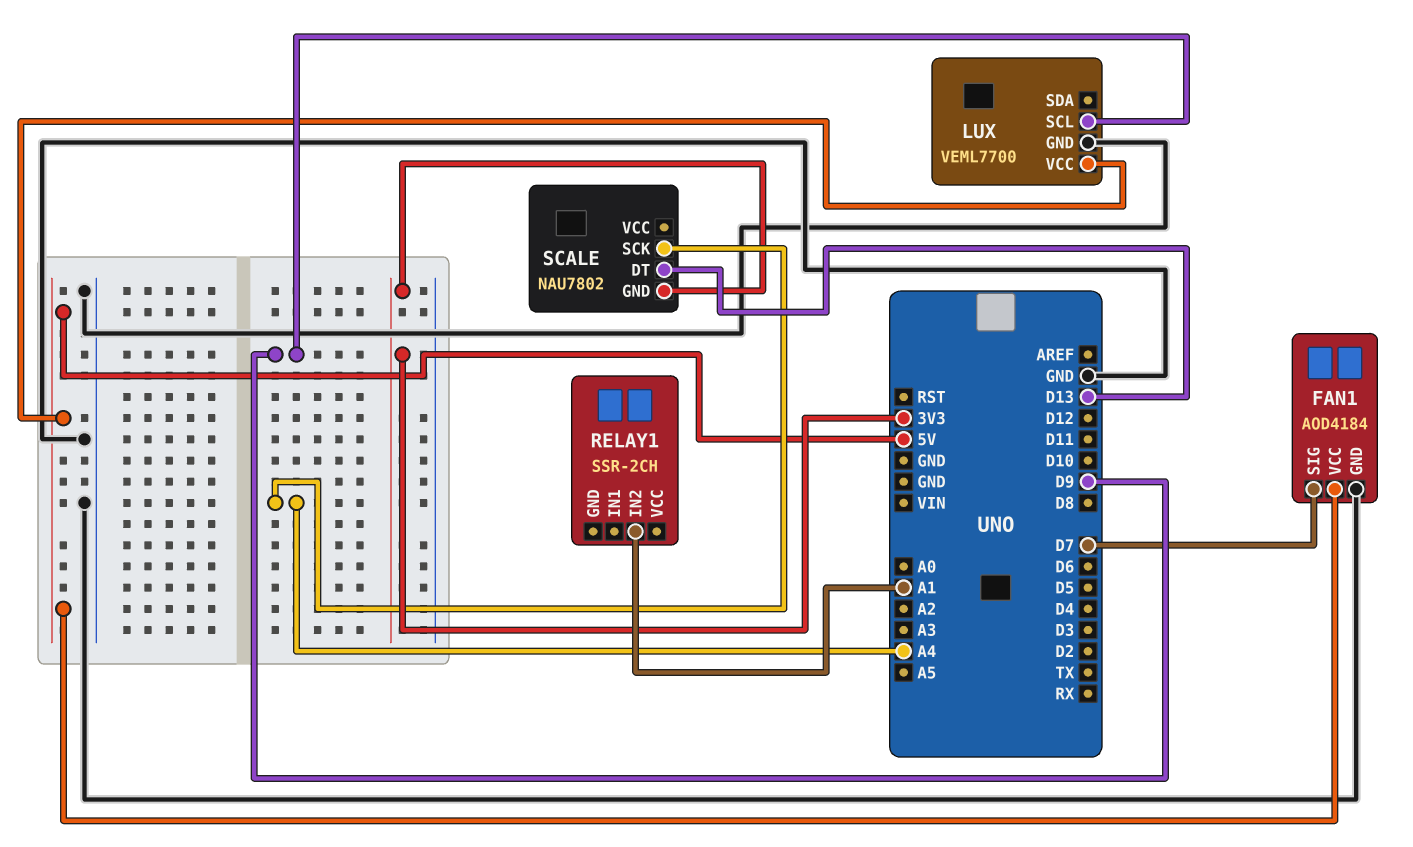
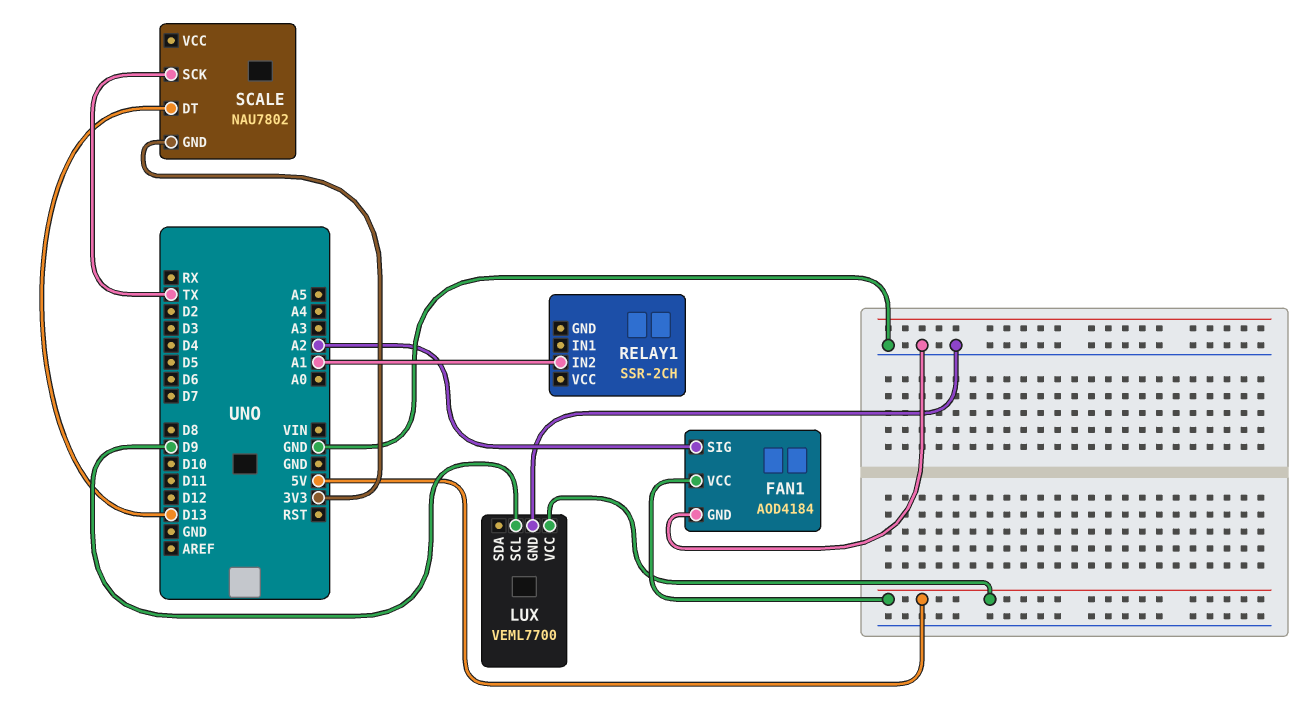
FAN1 pin SIG: D7 -> A2
SCALE pin SCK: A4 -> TX

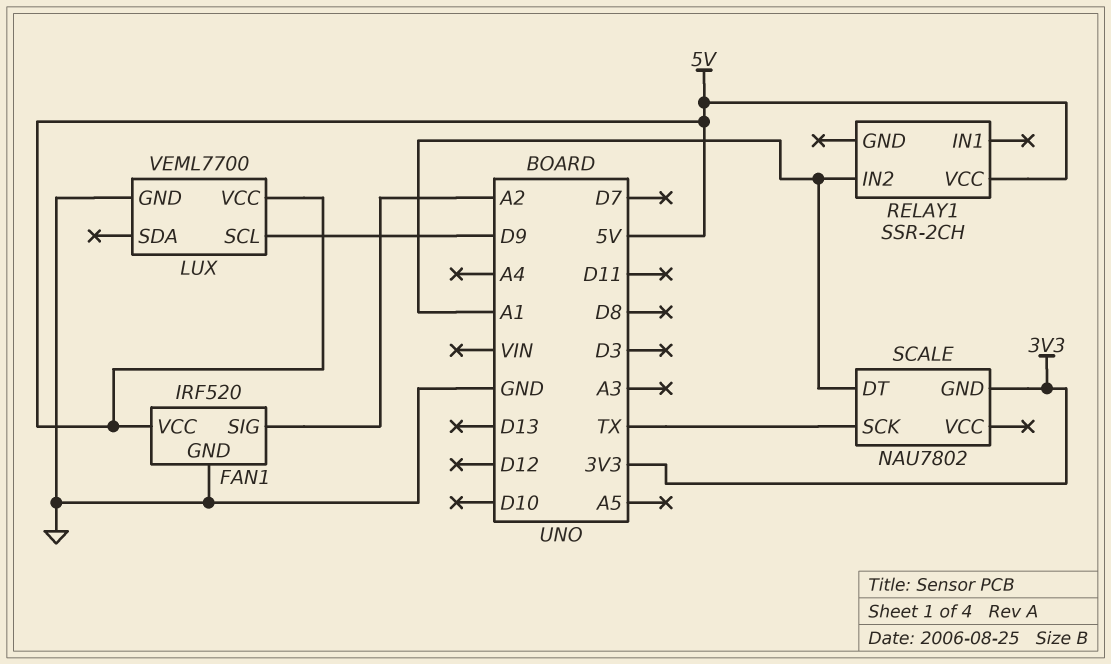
FAN1: AOD4184 -> IRF520
RELAY1 pin VCC: none -> 5V
SCALE pin DT: D13 -> A1

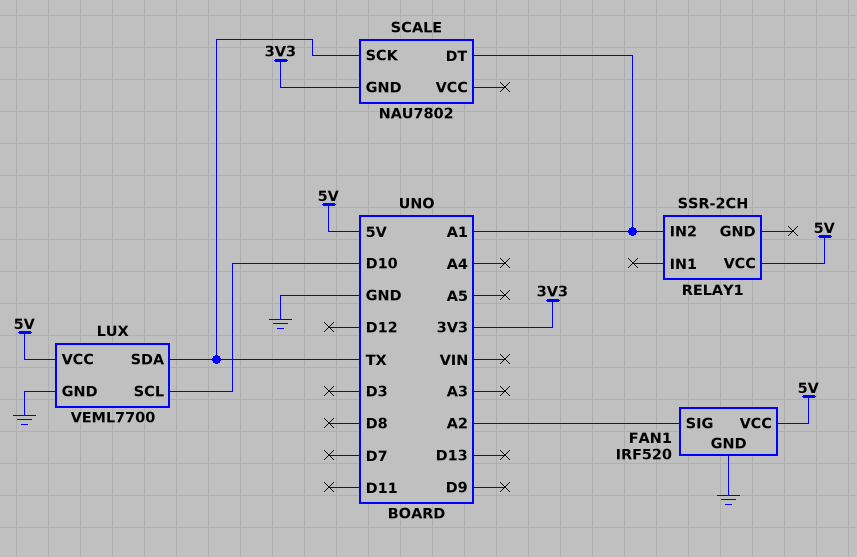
LUX pin SCL: D9 -> D10
LUX pin SDA: none -> TX

